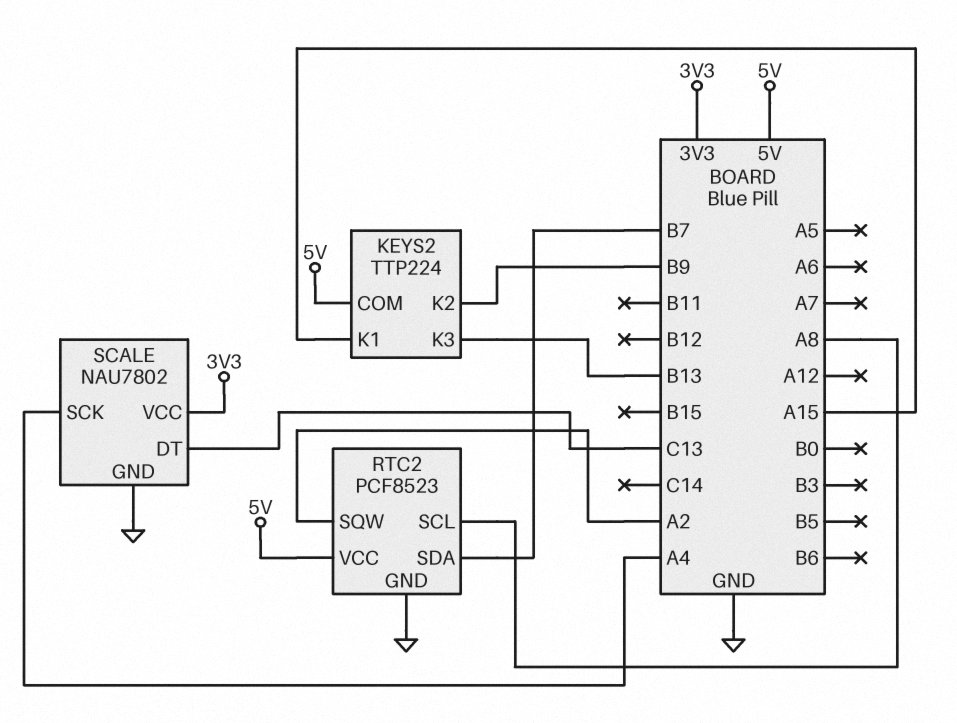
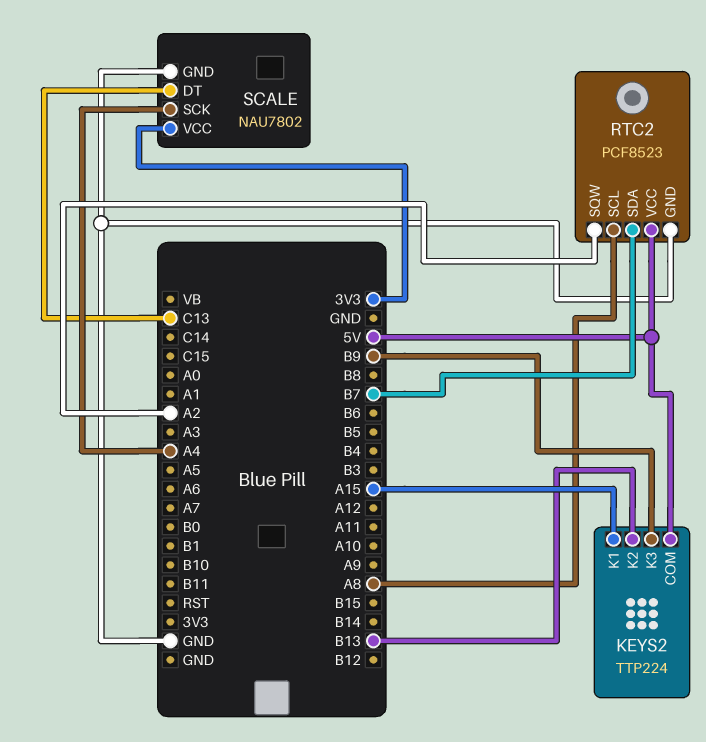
KEYS2 pin K2: B9 -> B13
KEYS2 pin K3: B13 -> B9

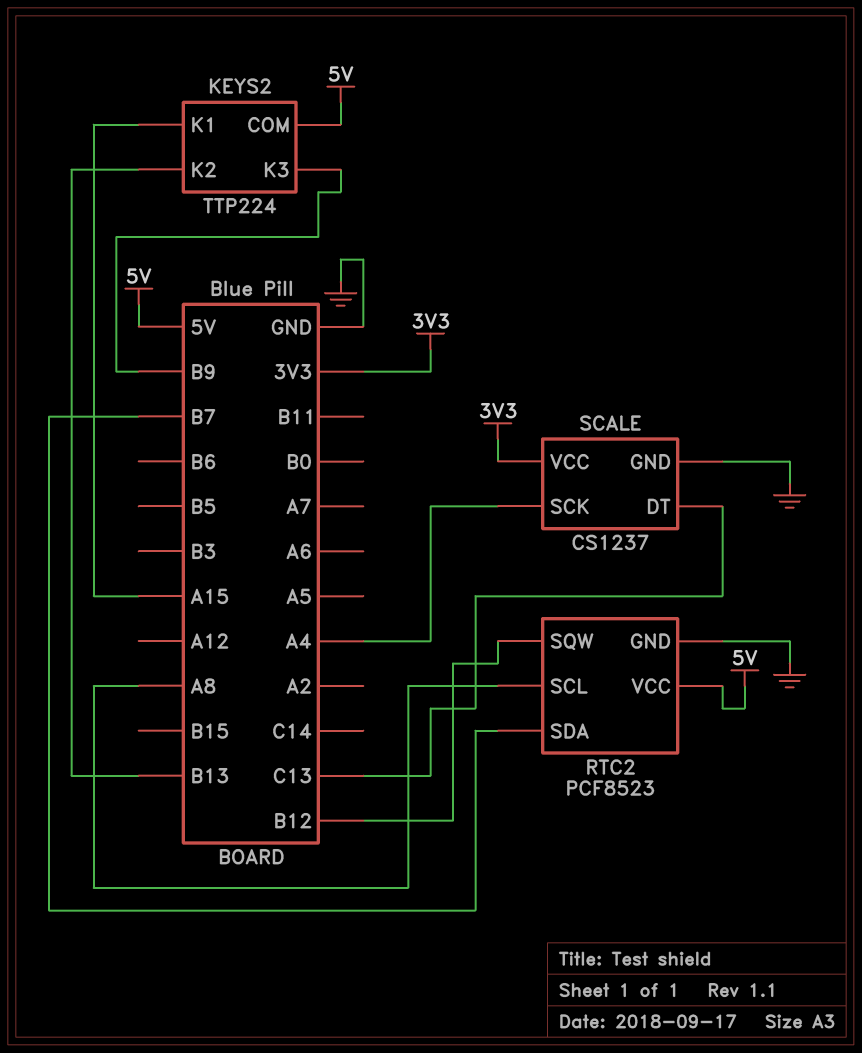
RTC2 pin SQW: A2 -> B12
SCALE: NAU7802 -> CS1237

